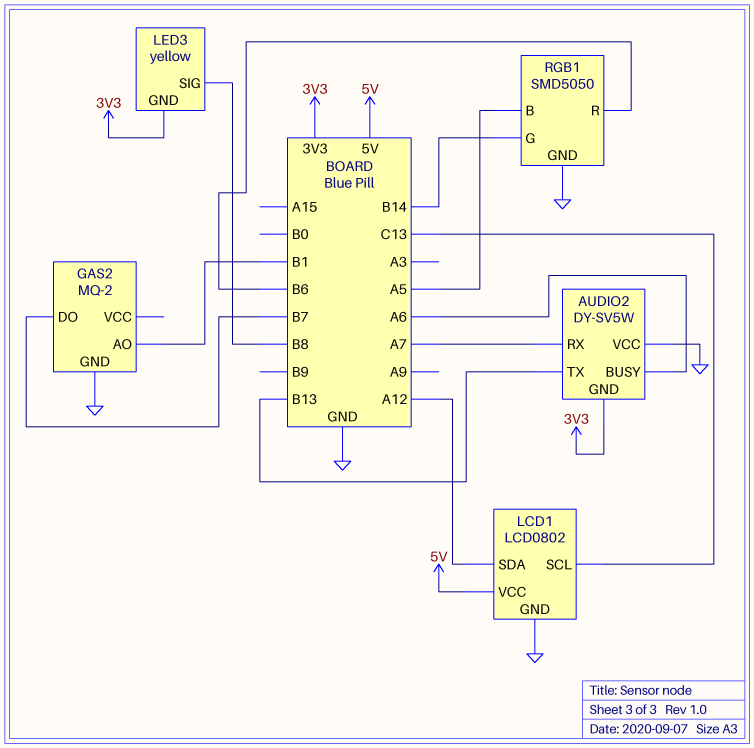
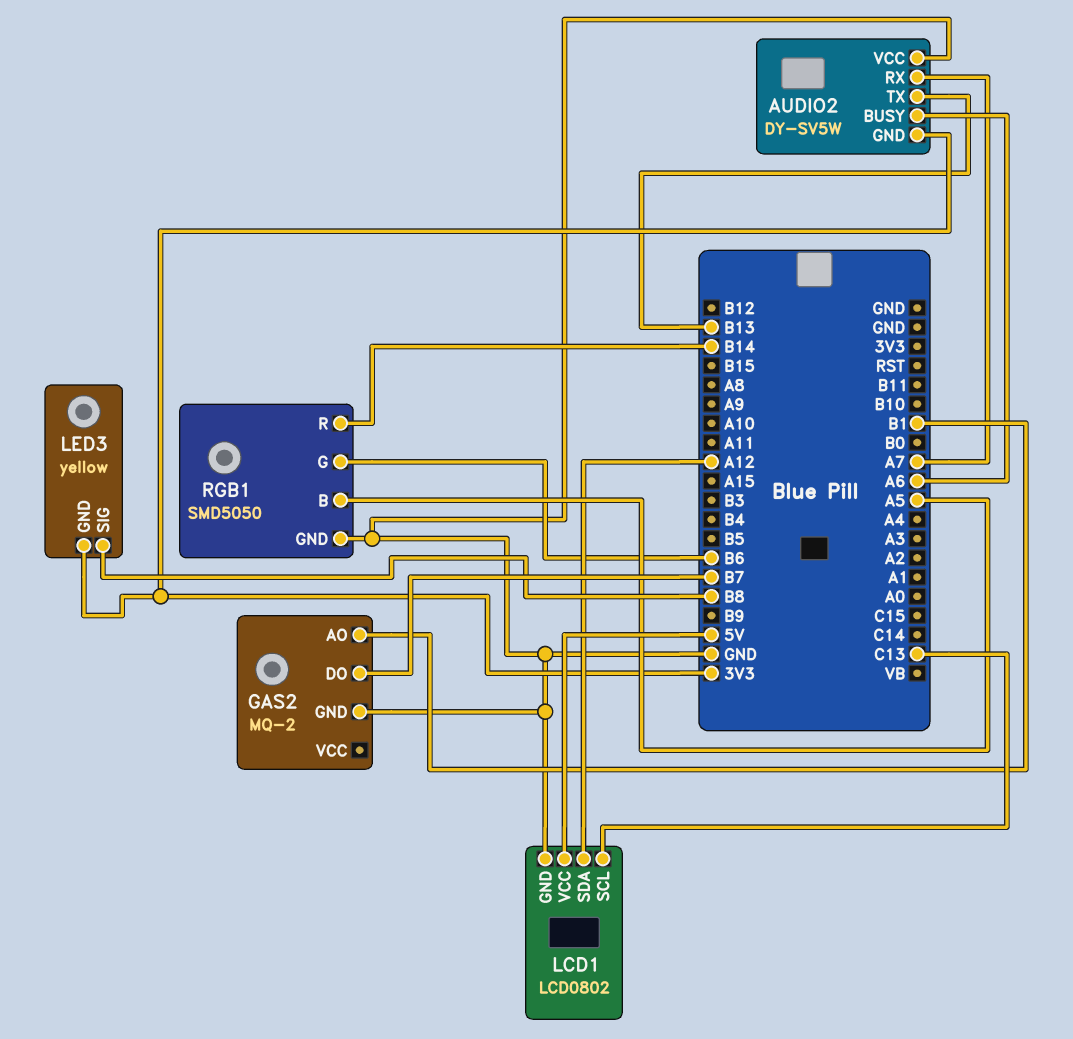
RGB1 pin G: B14 -> B6
RGB1 pin R: B6 -> B14

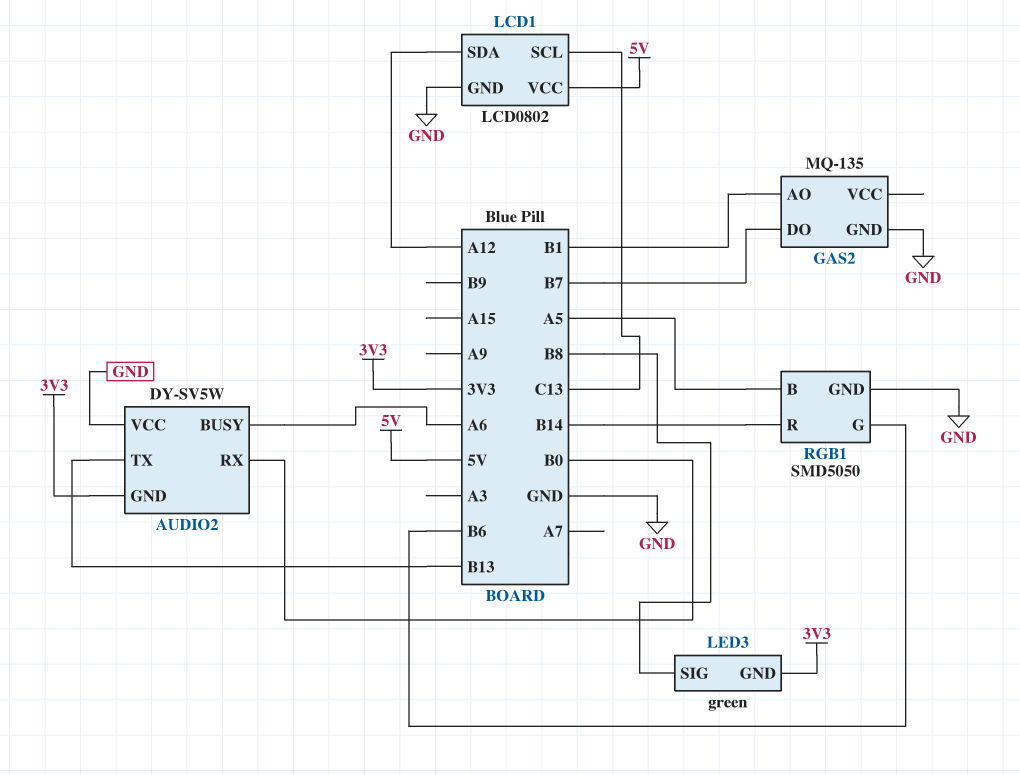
AUDIO2 pin RX: A7 -> B0
GAS2: MQ-2 -> MQ-135
LED3: yellow -> green

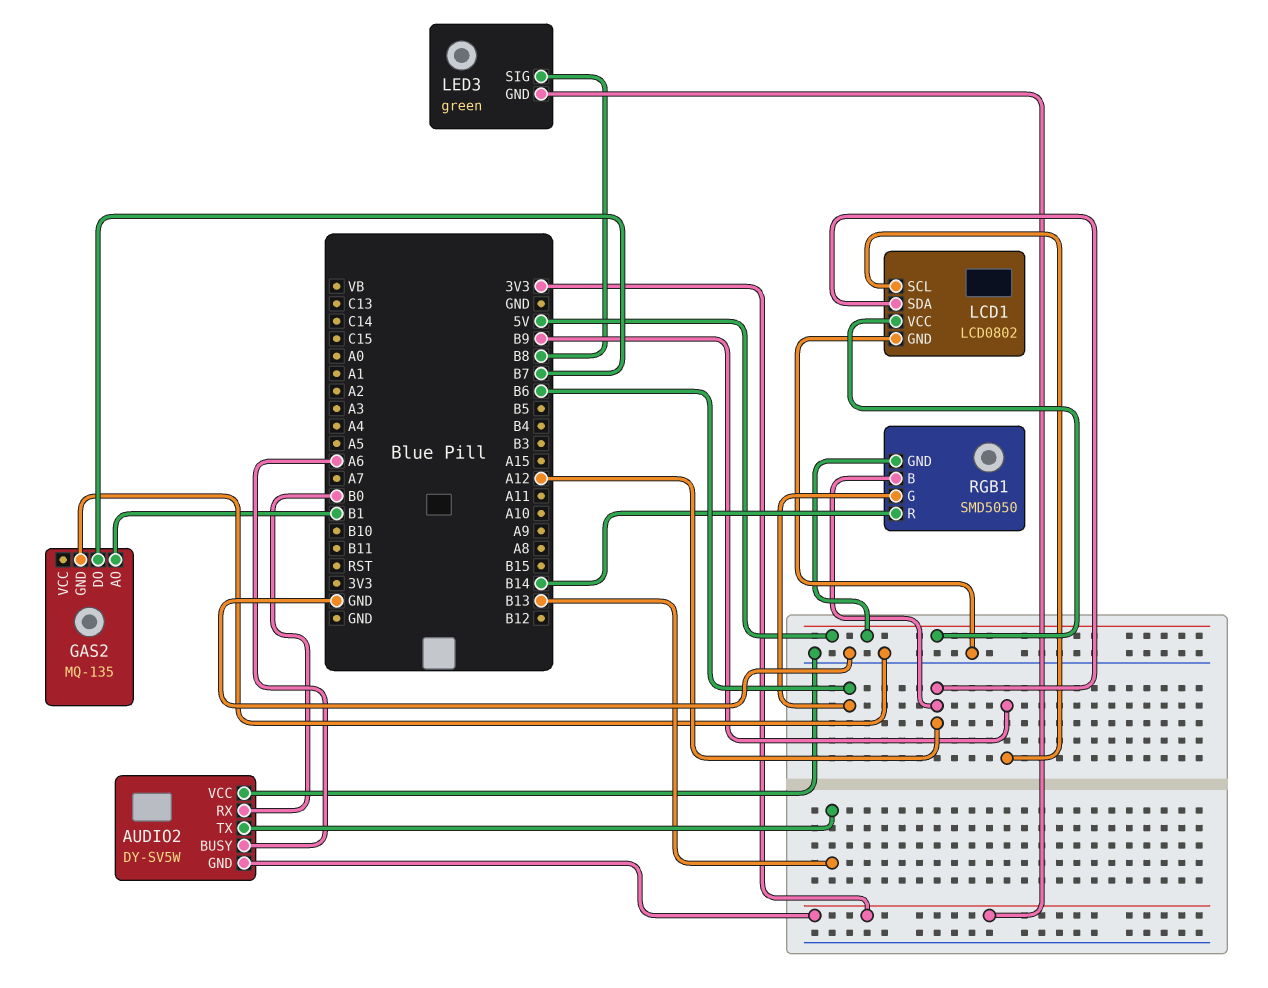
LCD1 pin SCL: C13 -> B9
RGB1 pin B: A5 -> A12
RGB1 pin GND: GND -> 5V

